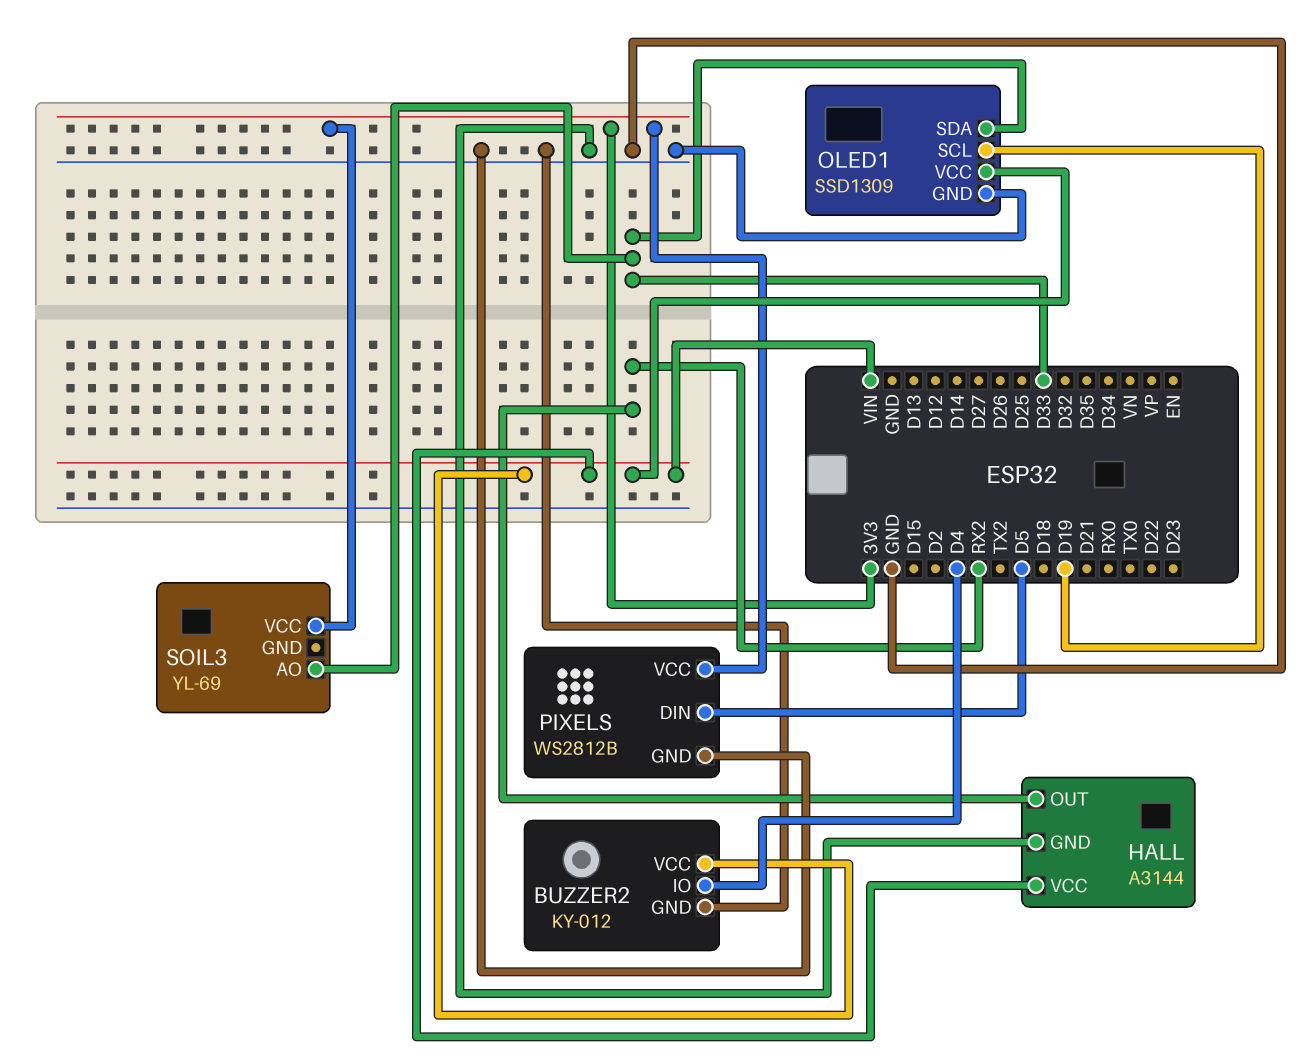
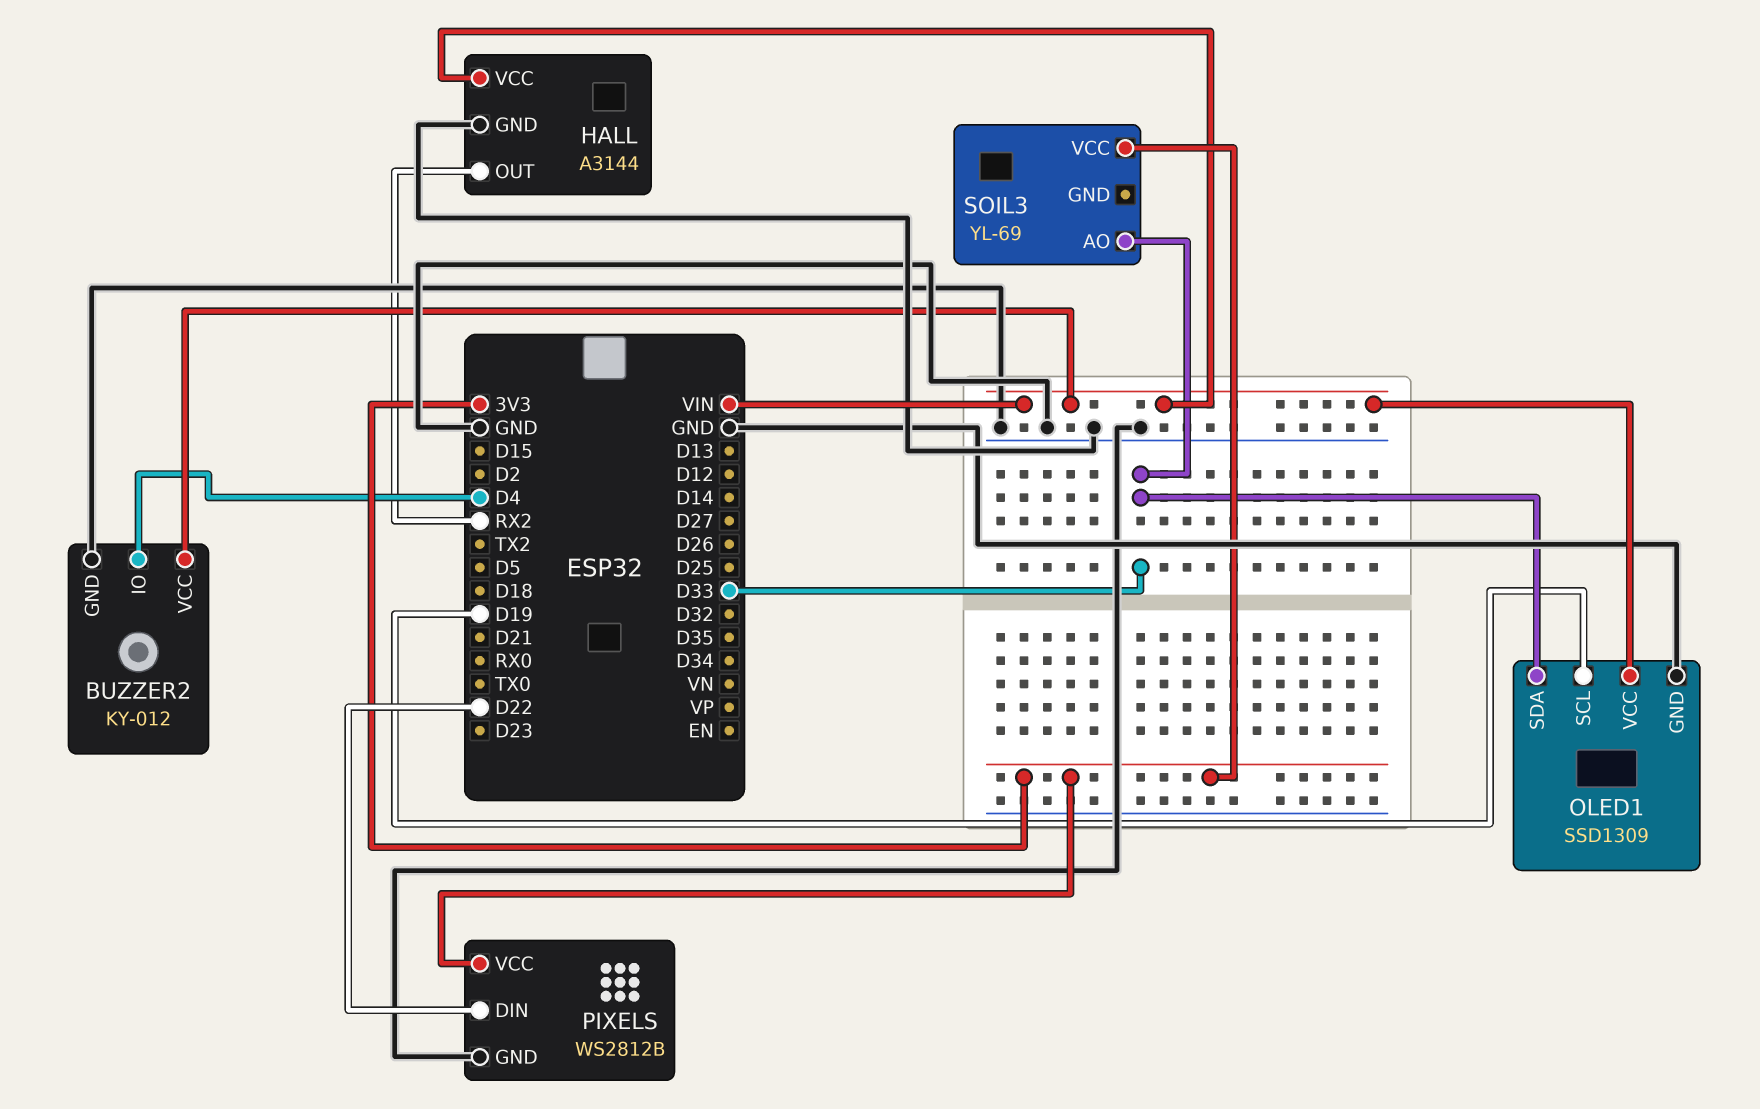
PIXELS pin DIN: D5 -> D22

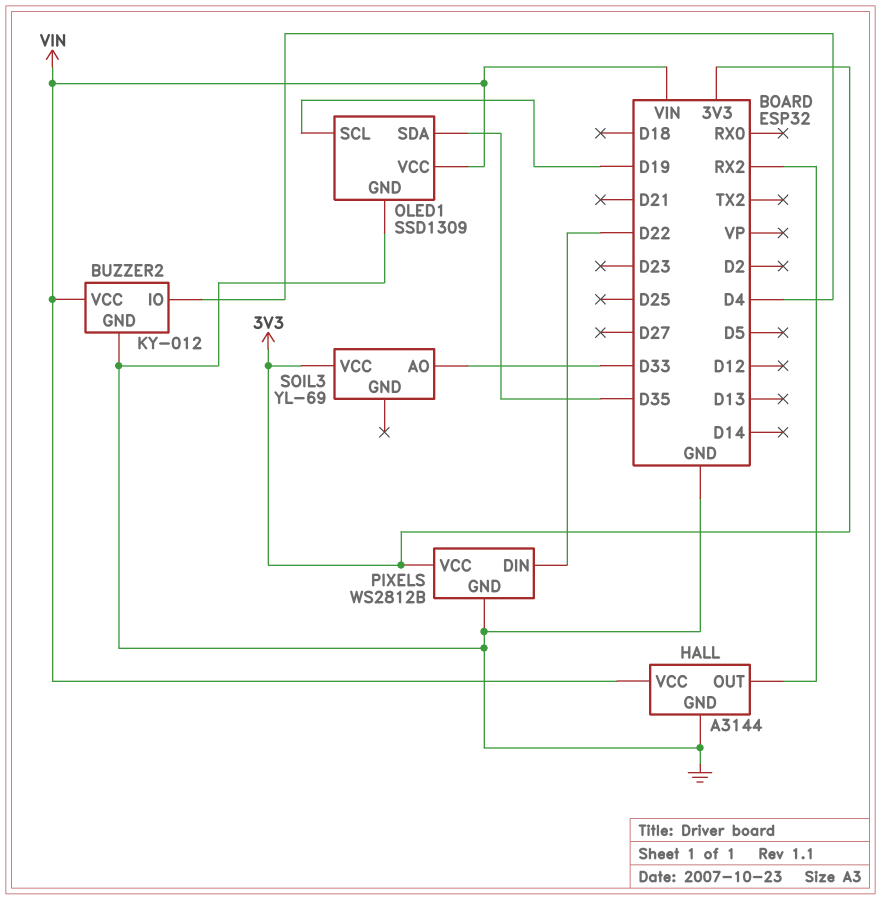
OLED1 pin SDA: D33 -> D35

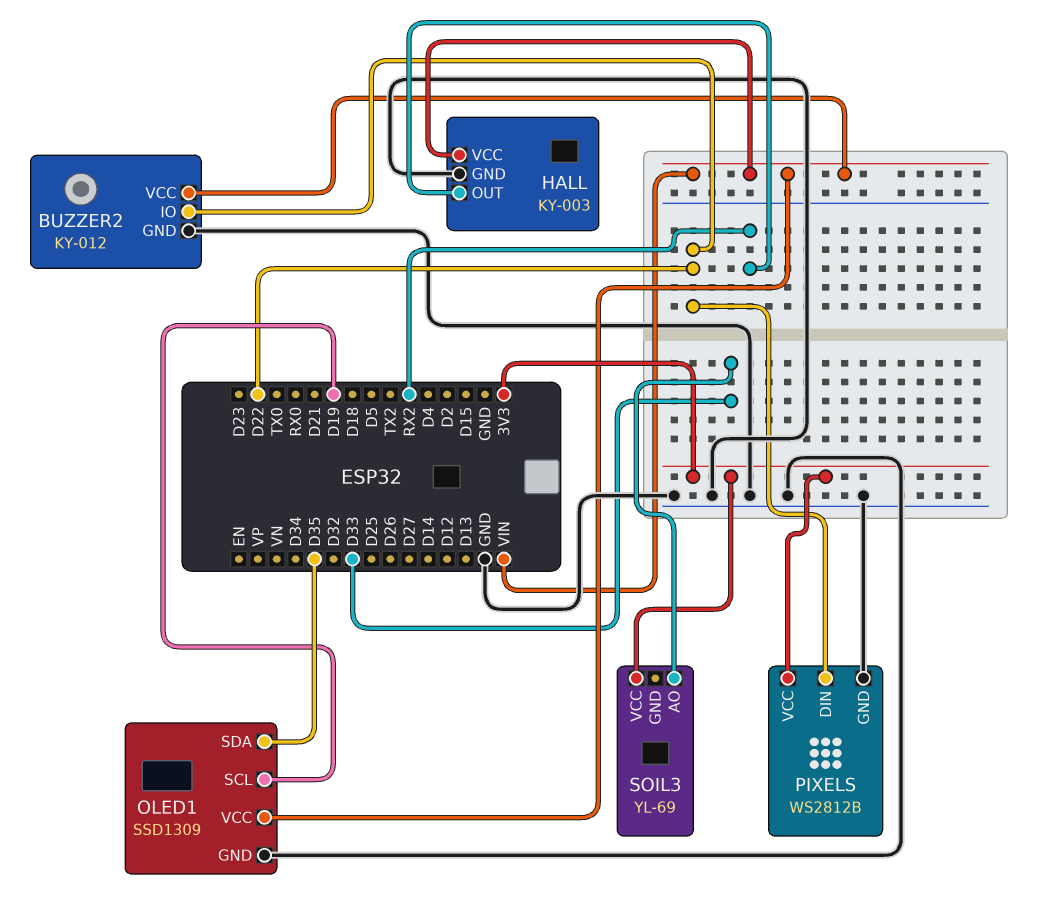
BUZZER2 pin IO: D4 -> D22
HALL: A3144 -> KY-003

